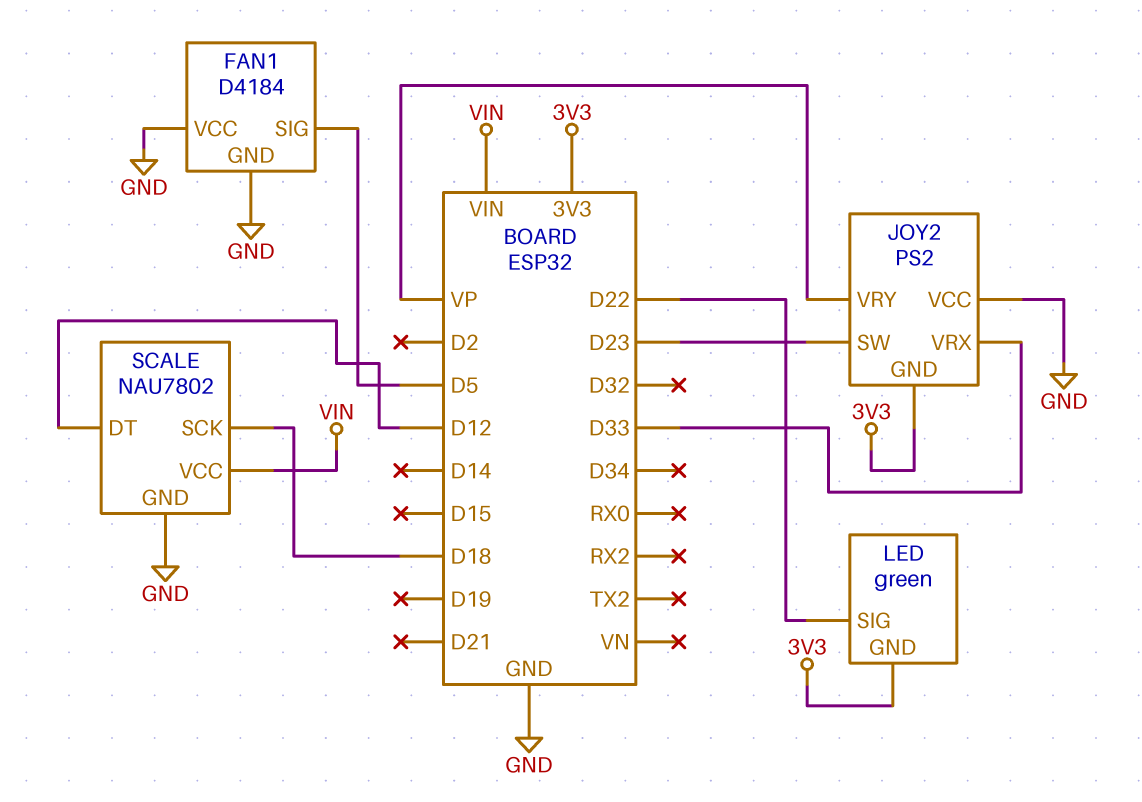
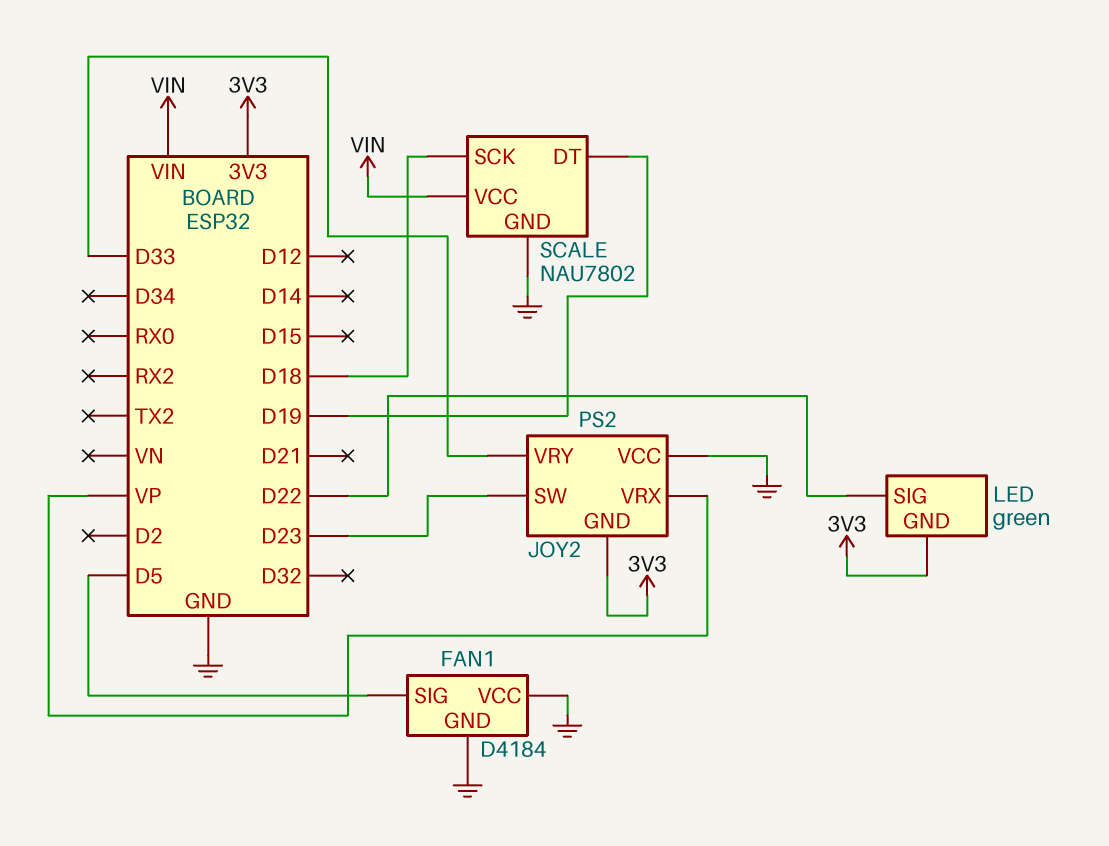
JOY2 pin VRX: D33 -> VP
JOY2 pin VRY: VP -> D33
SCALE pin DT: D12 -> D19

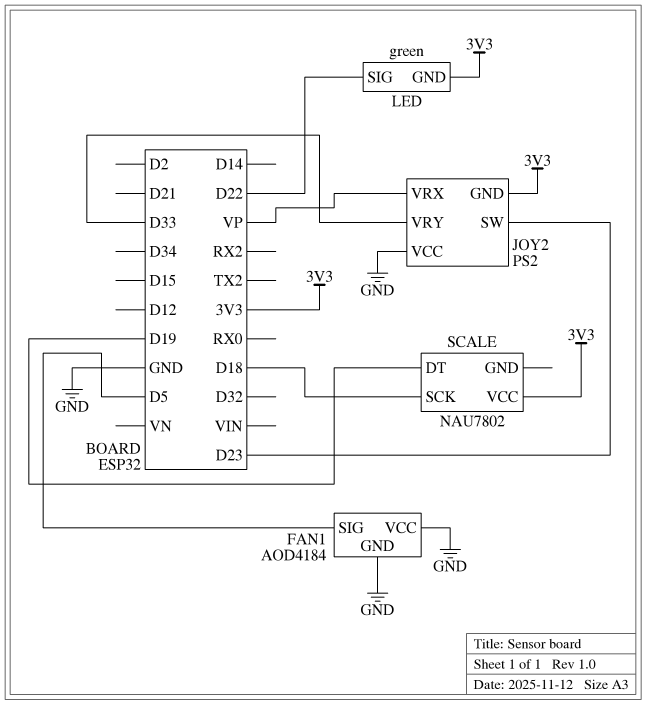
FAN1: D4184 -> AOD4184
SCALE pin GND: GND -> none
SCALE pin VCC: VIN -> 3V3

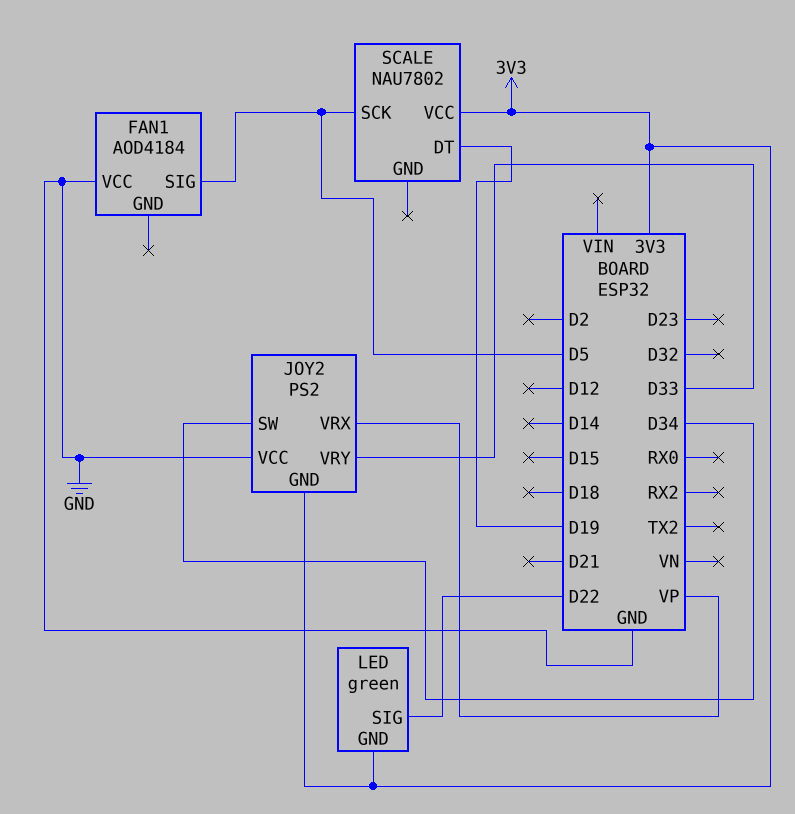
FAN1 pin GND: GND -> none
JOY2 pin SW: D23 -> D34
SCALE pin SCK: D18 -> D5

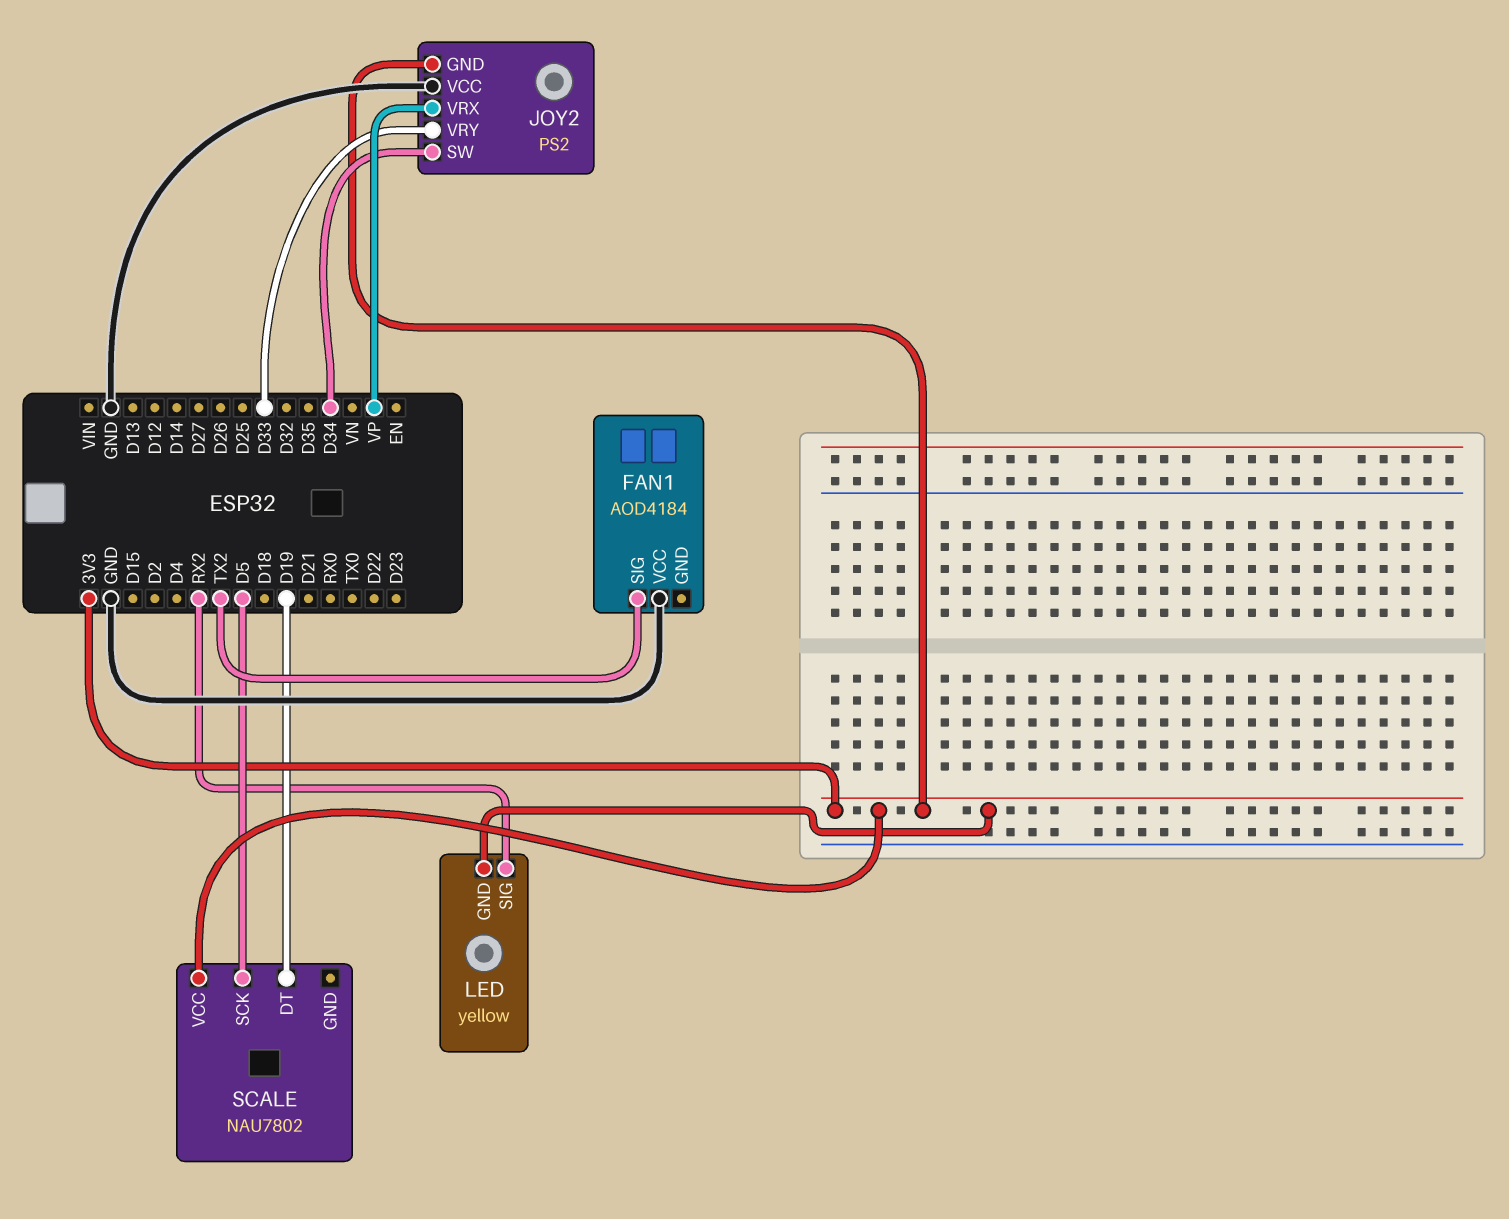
FAN1 pin SIG: D5 -> TX2
LED: green -> yellow
LED pin SIG: D22 -> RX2

